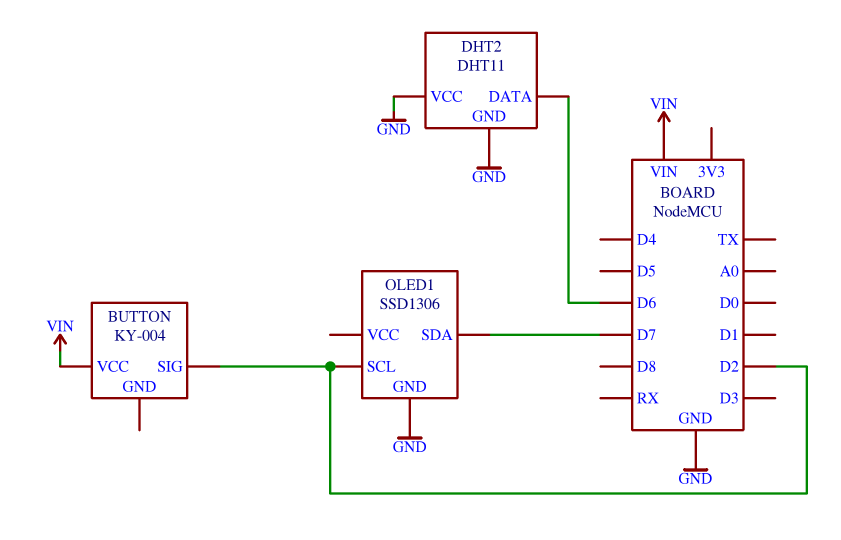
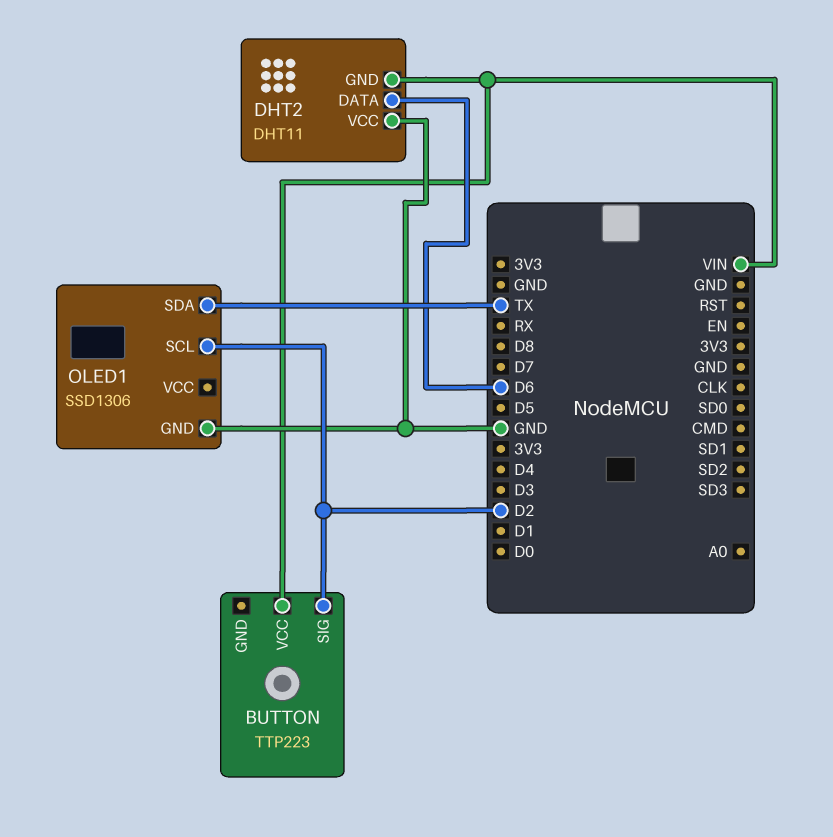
BUTTON: KY-004 -> TTP223
DHT2 pin GND: GND -> VIN
OLED1 pin SDA: D7 -> TX

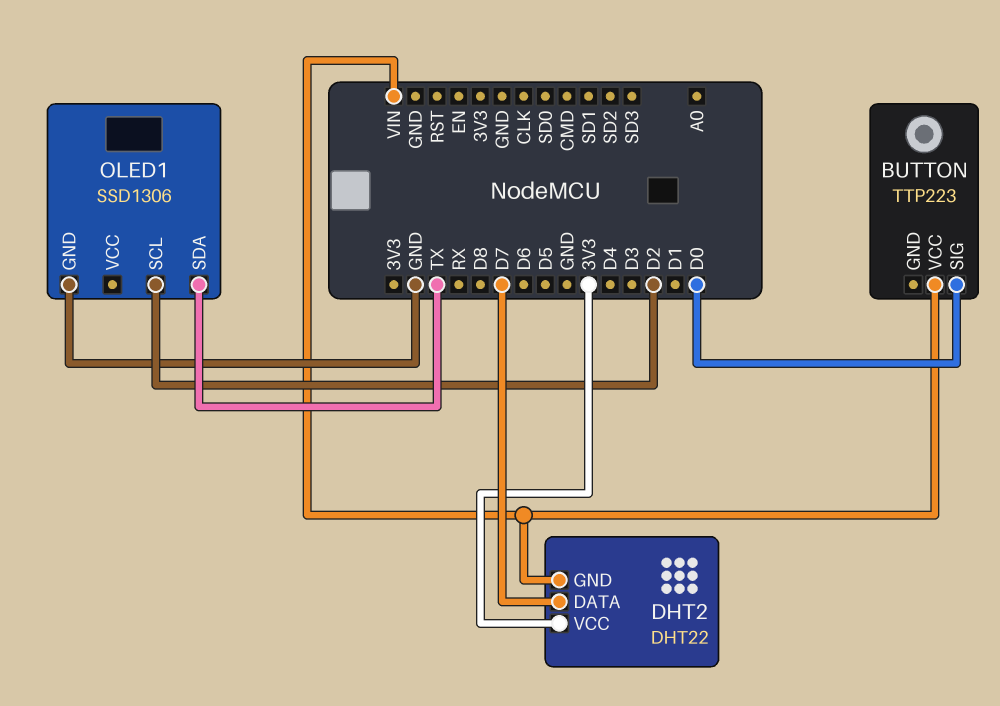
BUTTON pin SIG: D2 -> D0
DHT2: DHT11 -> DHT22
DHT2 pin DATA: D6 -> D7
DHT2 pin VCC: GND -> 3V3

